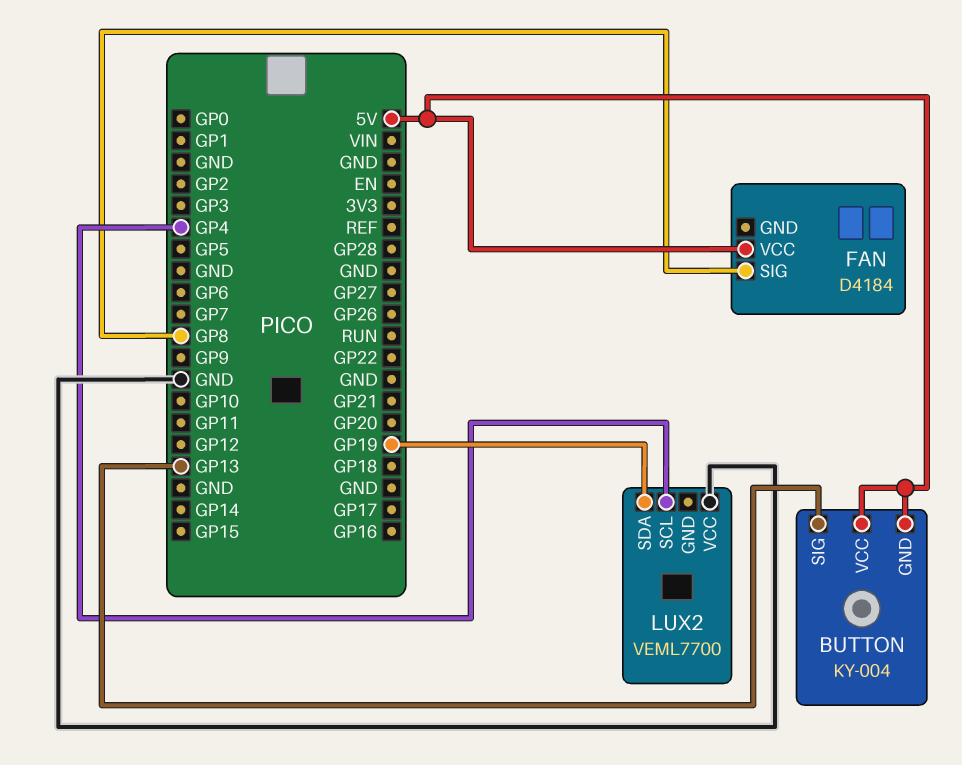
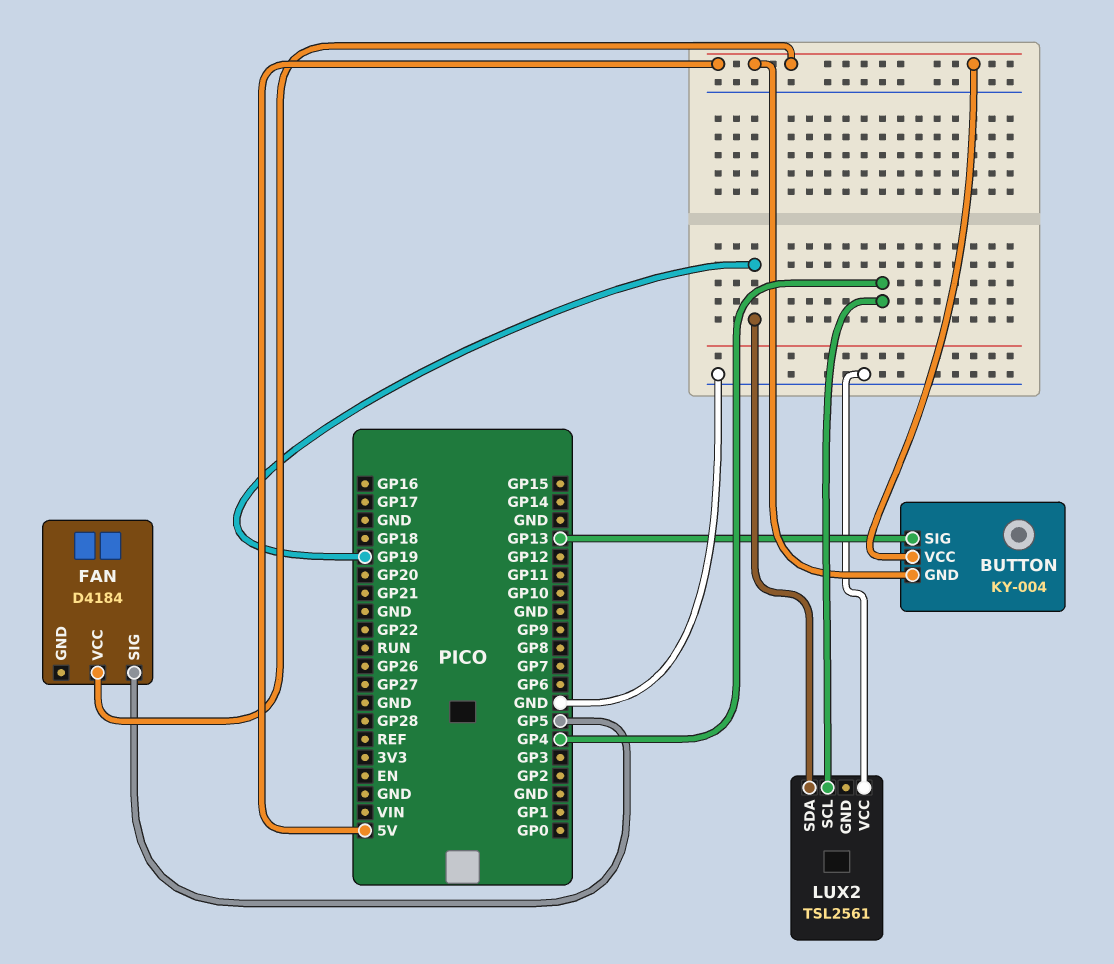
FAN pin SIG: GP8 -> GP5
LUX2: VEML7700 -> TSL2561

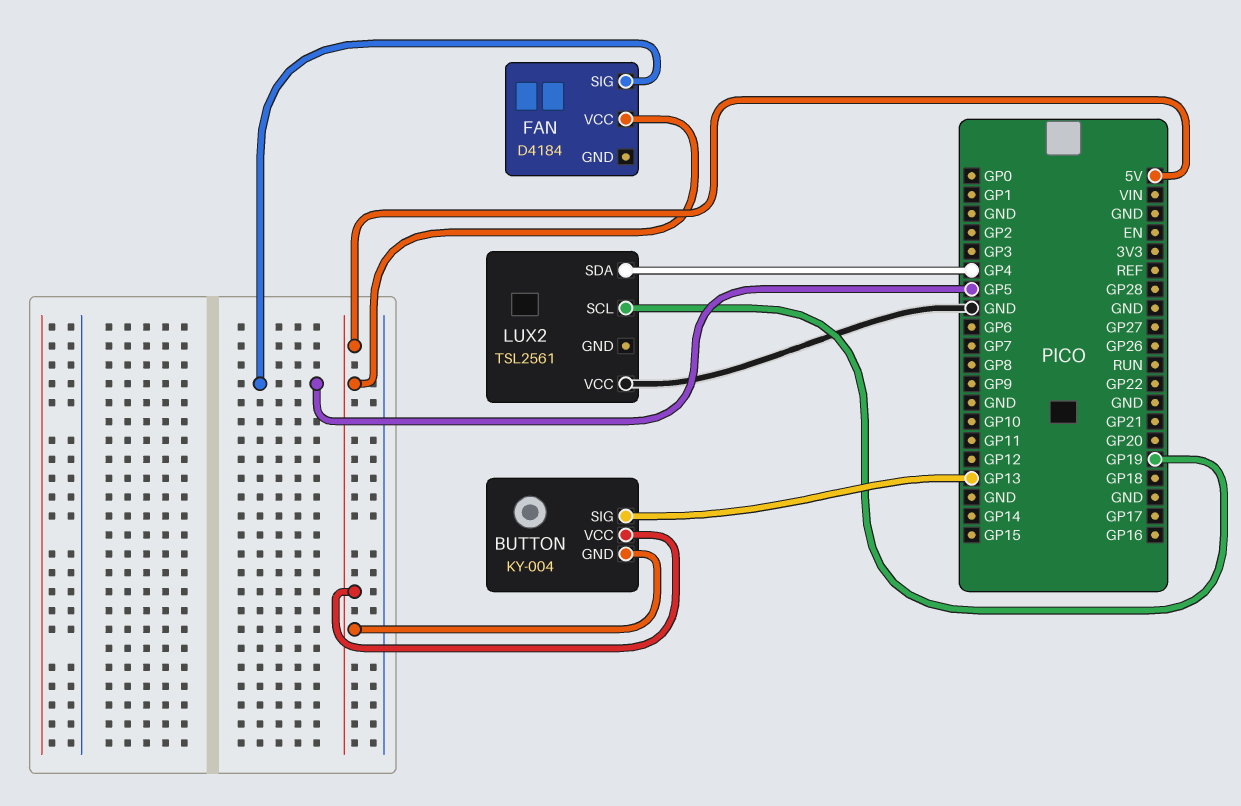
LUX2 pin SCL: GP4 -> GP19
LUX2 pin SDA: GP19 -> GP4

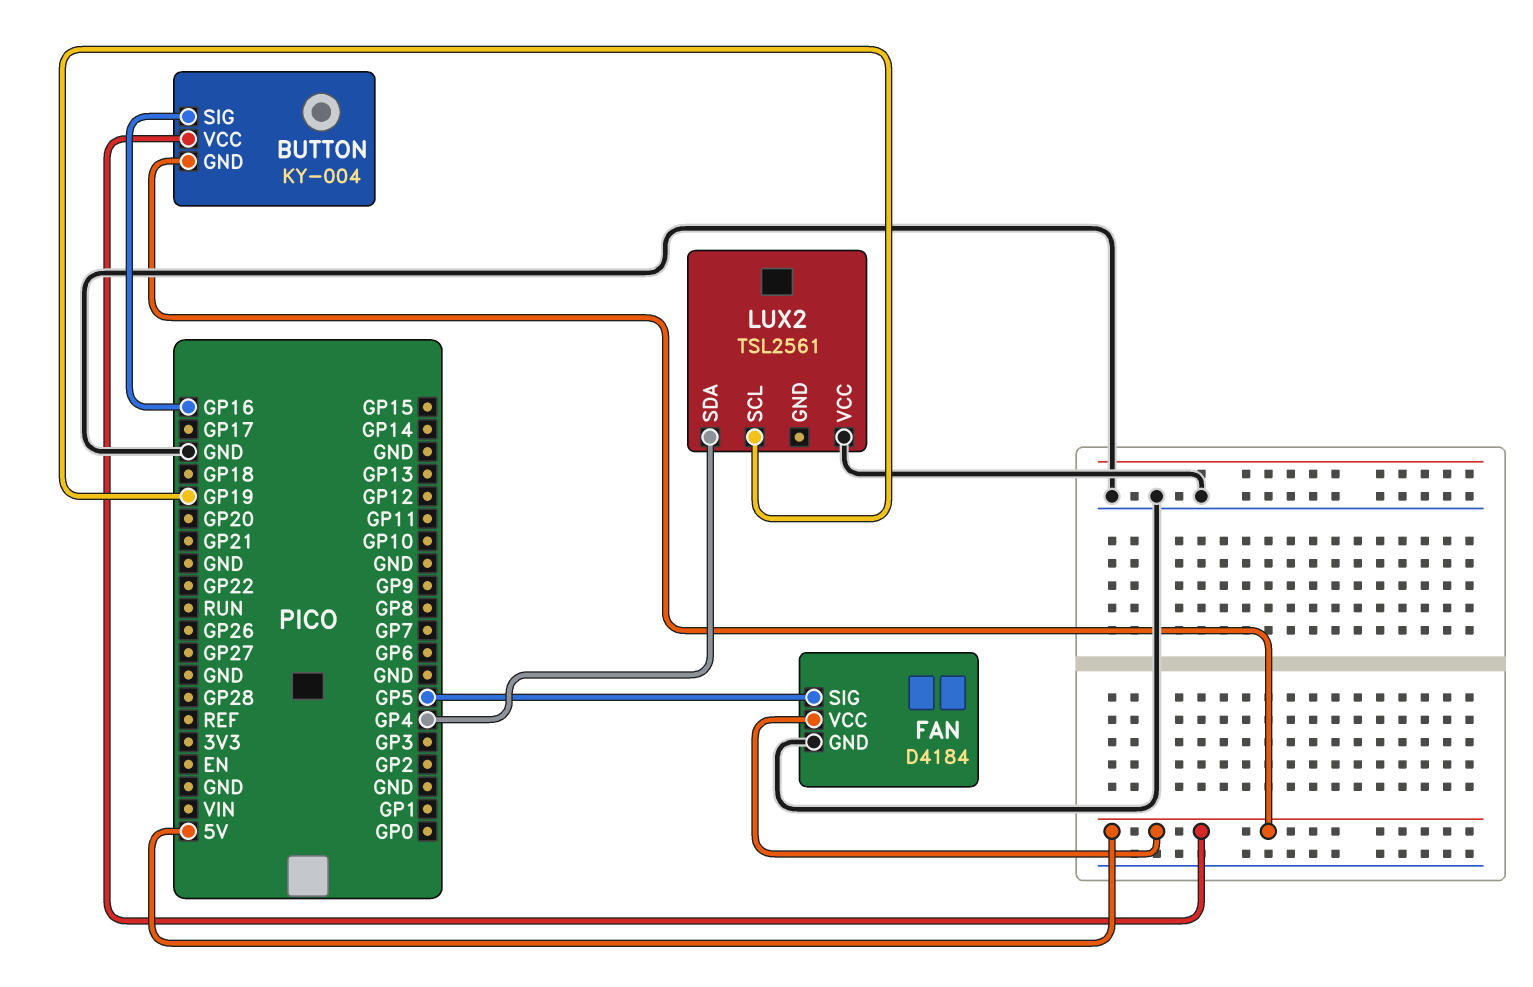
BUTTON pin SIG: GP13 -> GP16
FAN pin GND: none -> GND

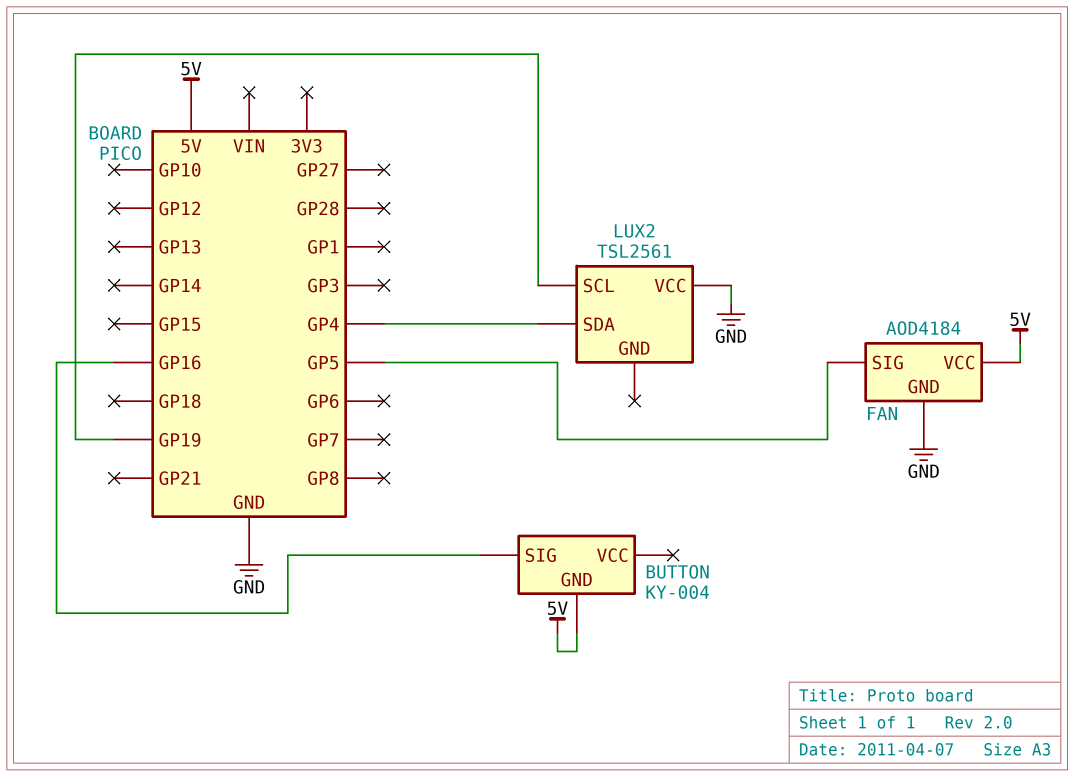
BUTTON pin VCC: 5V -> none
FAN: D4184 -> AOD4184

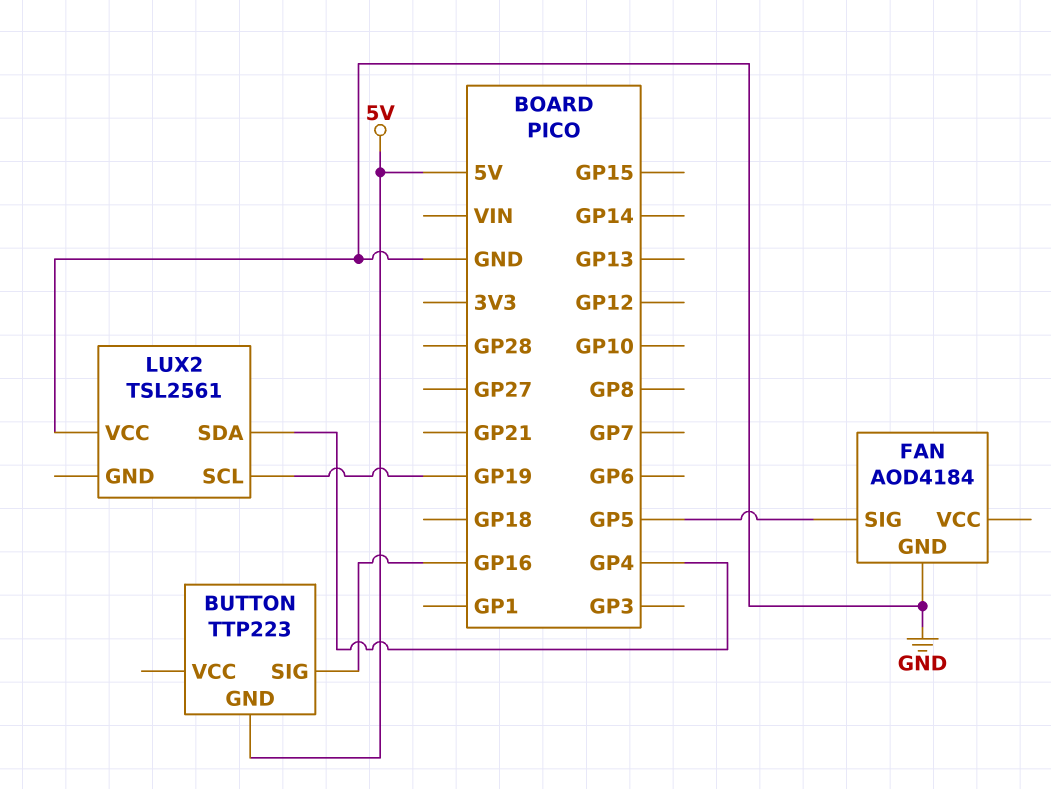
BUTTON: KY-004 -> TTP223
FAN pin VCC: 5V -> none

